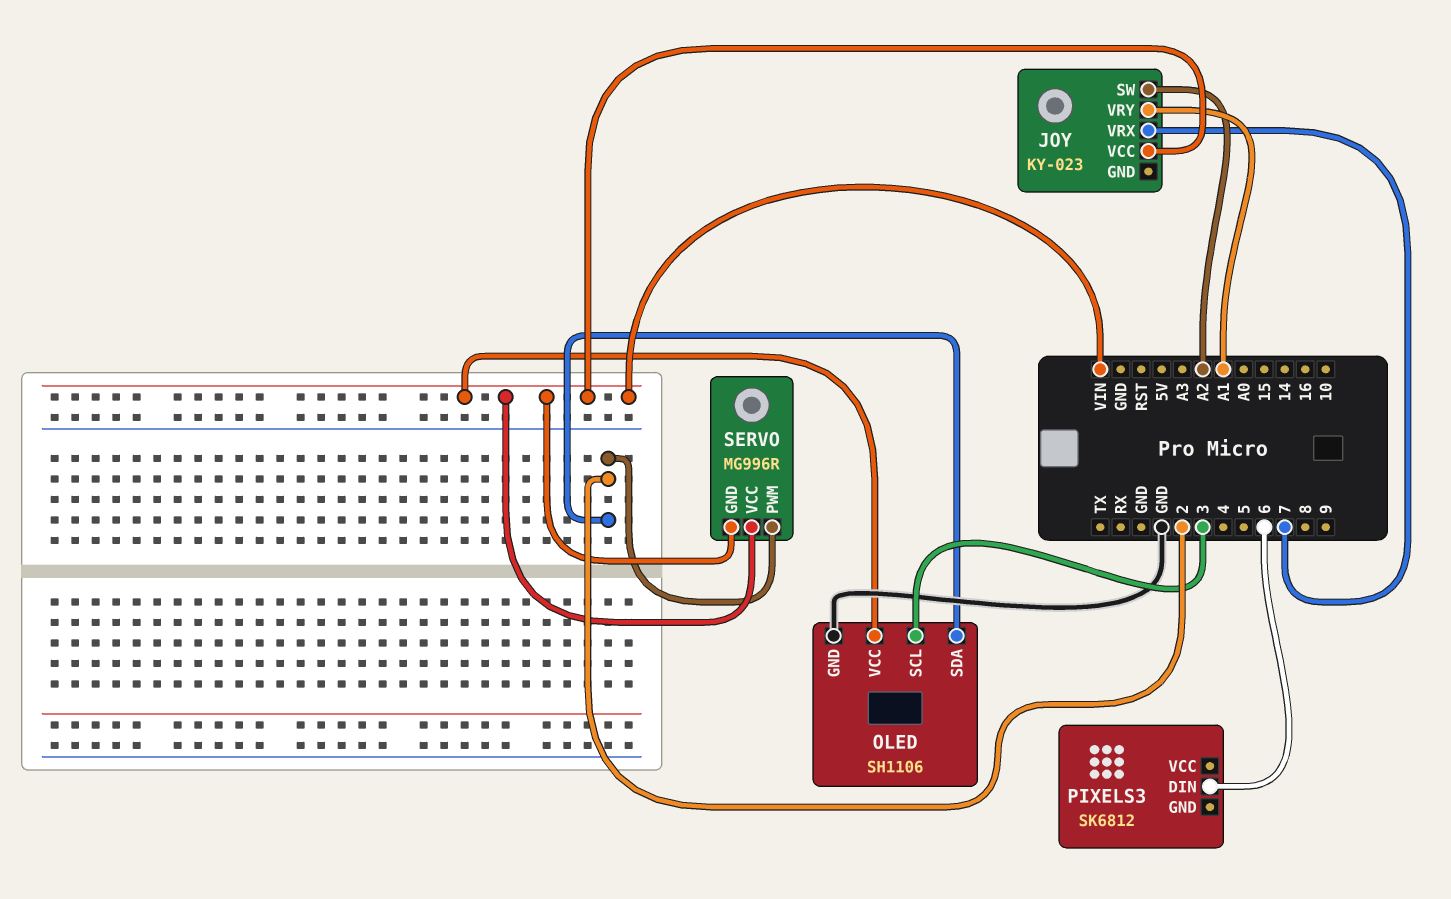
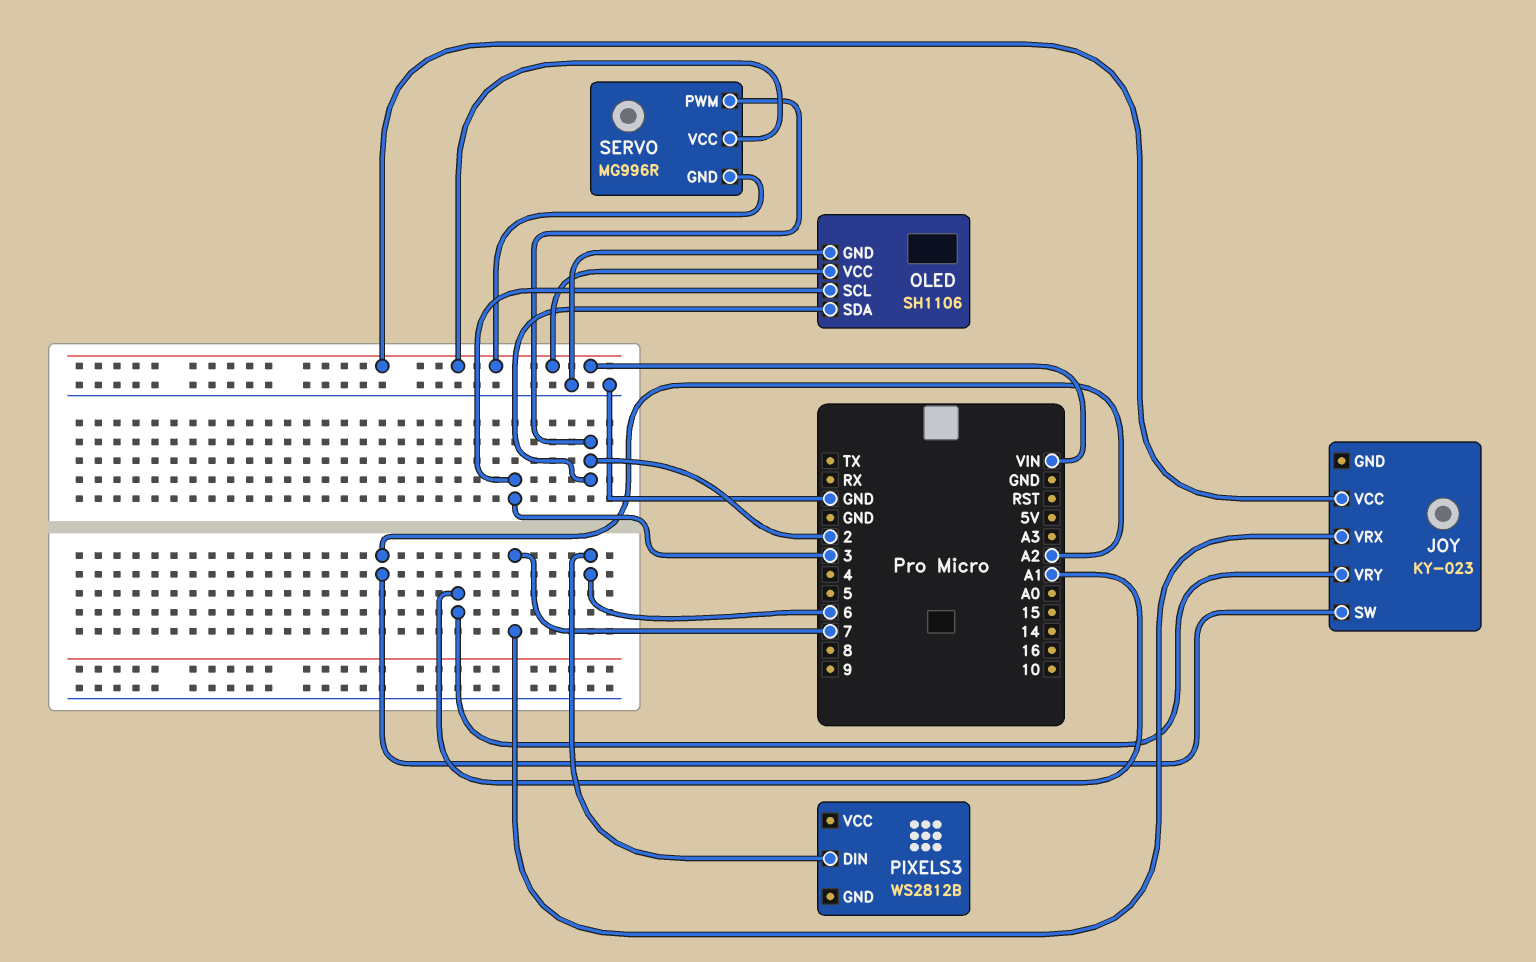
PIXELS3: SK6812 -> WS2812B

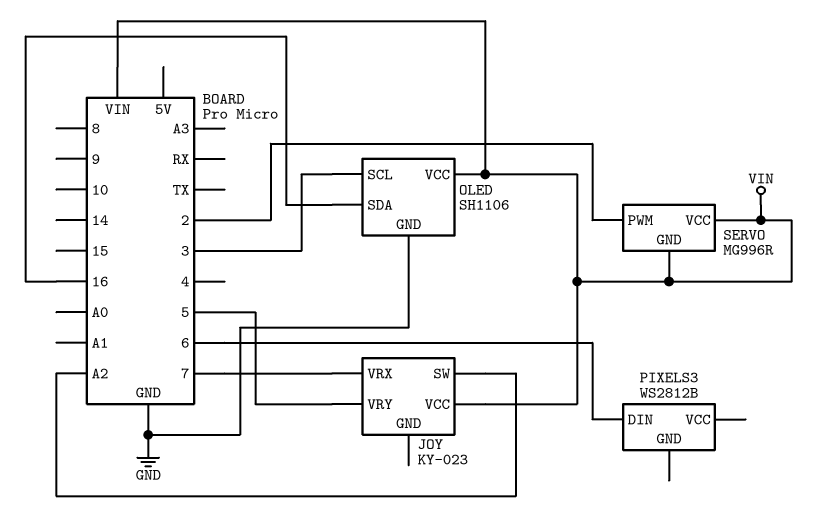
JOY pin VRY: A1 -> 5
OLED pin SDA: 2 -> 16

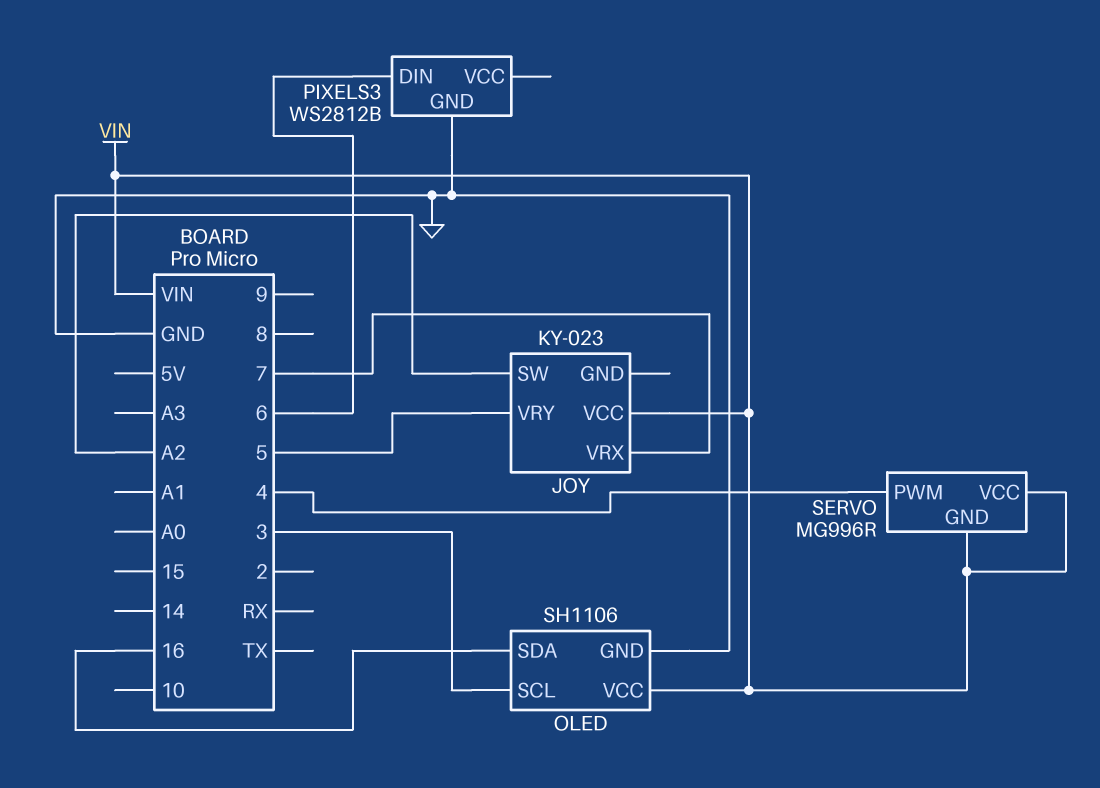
PIXELS3 pin GND: none -> GND
SERVO pin PWM: 2 -> 4

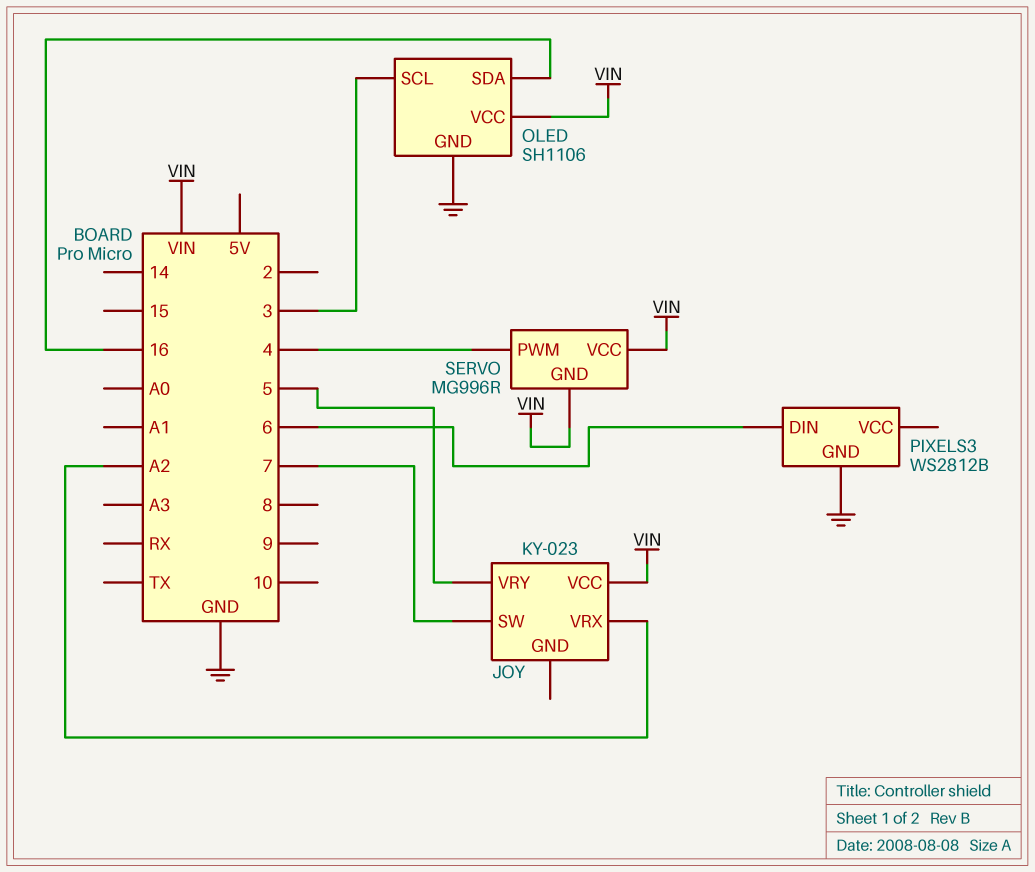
JOY pin SW: A2 -> 7
JOY pin VRX: 7 -> A2

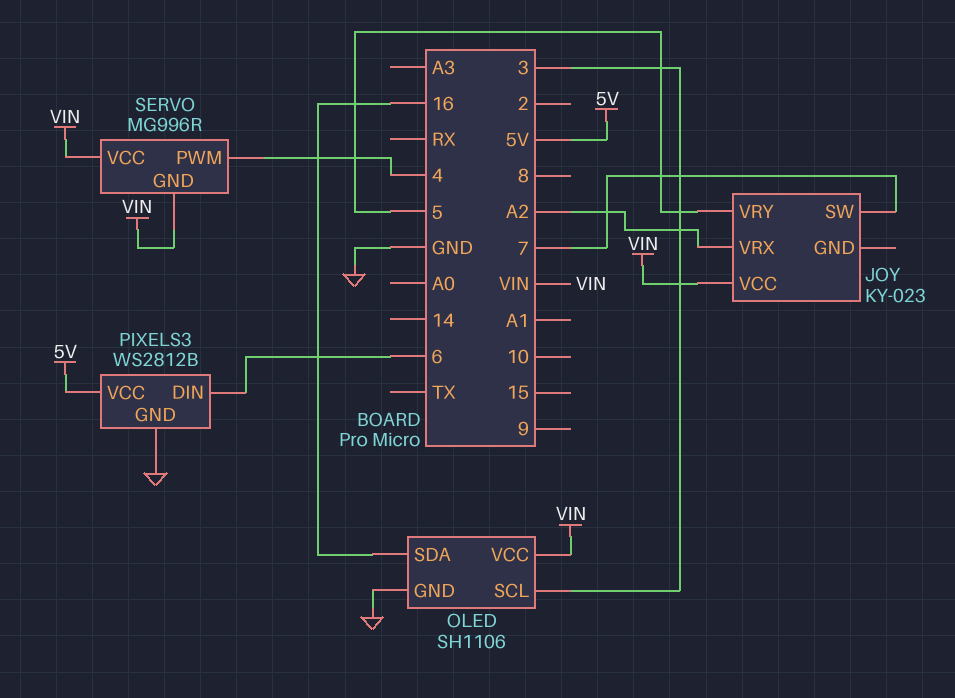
PIXELS3 pin VCC: none -> 5V

